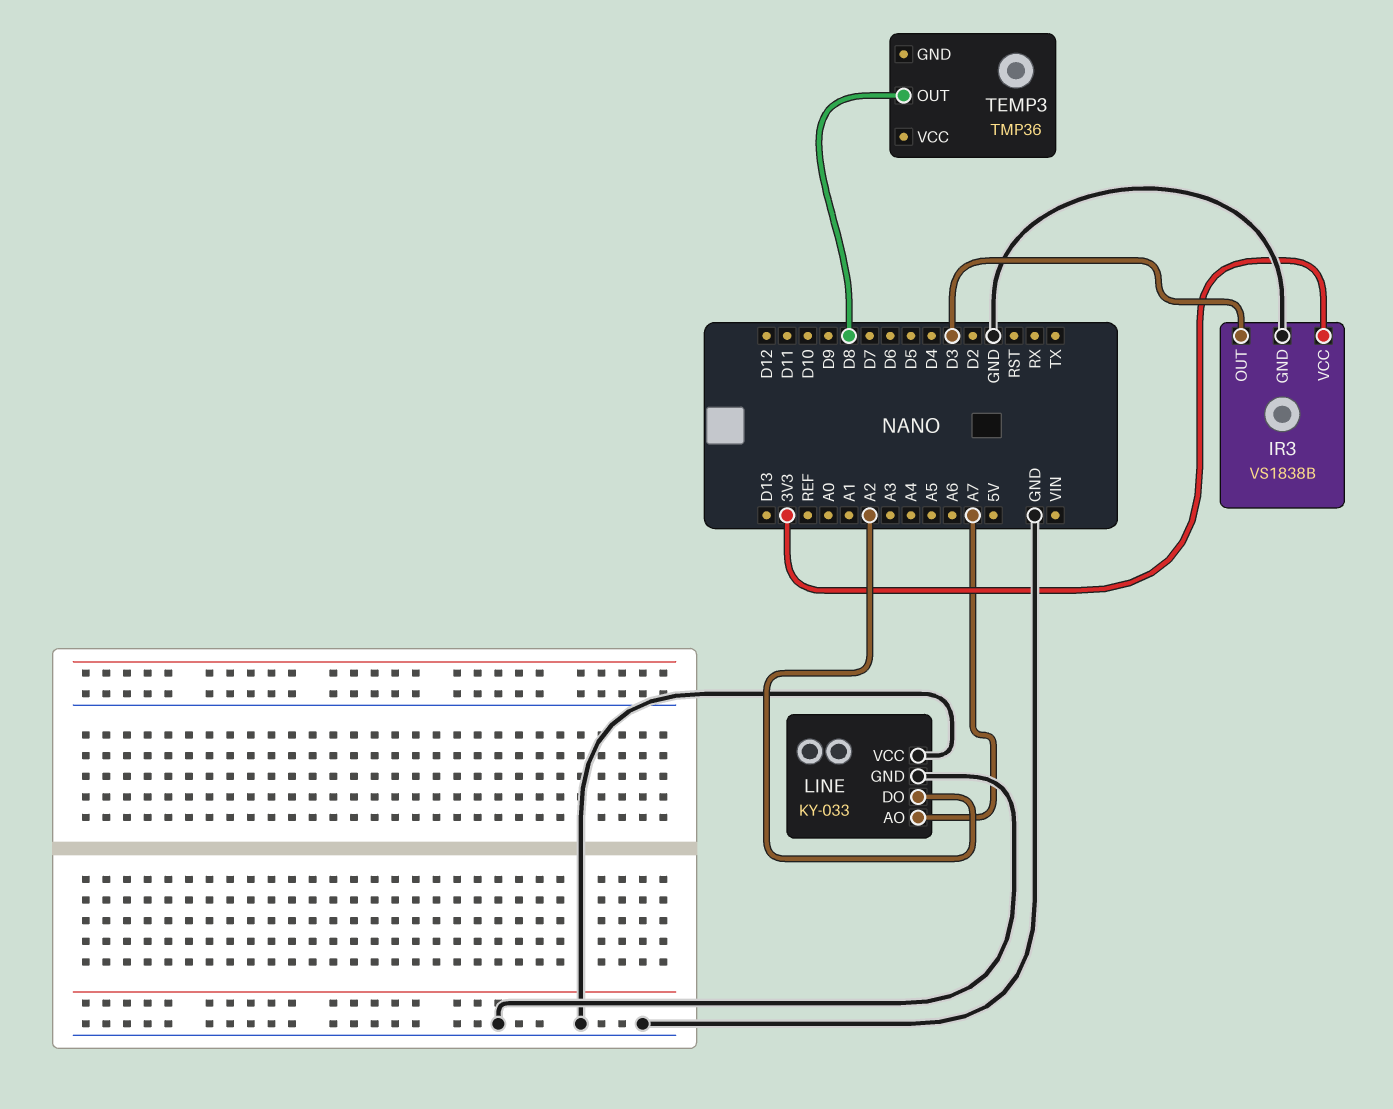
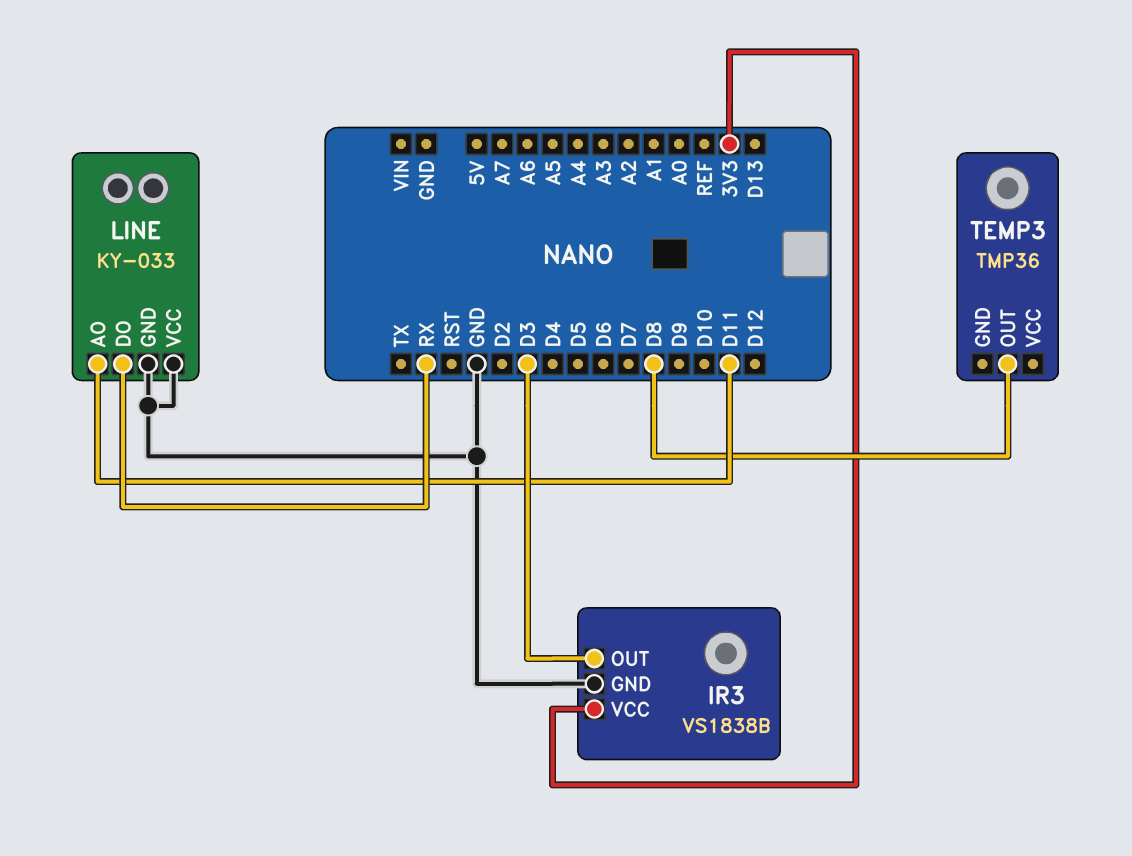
LINE pin AO: A7 -> D11
LINE pin DO: A2 -> RX

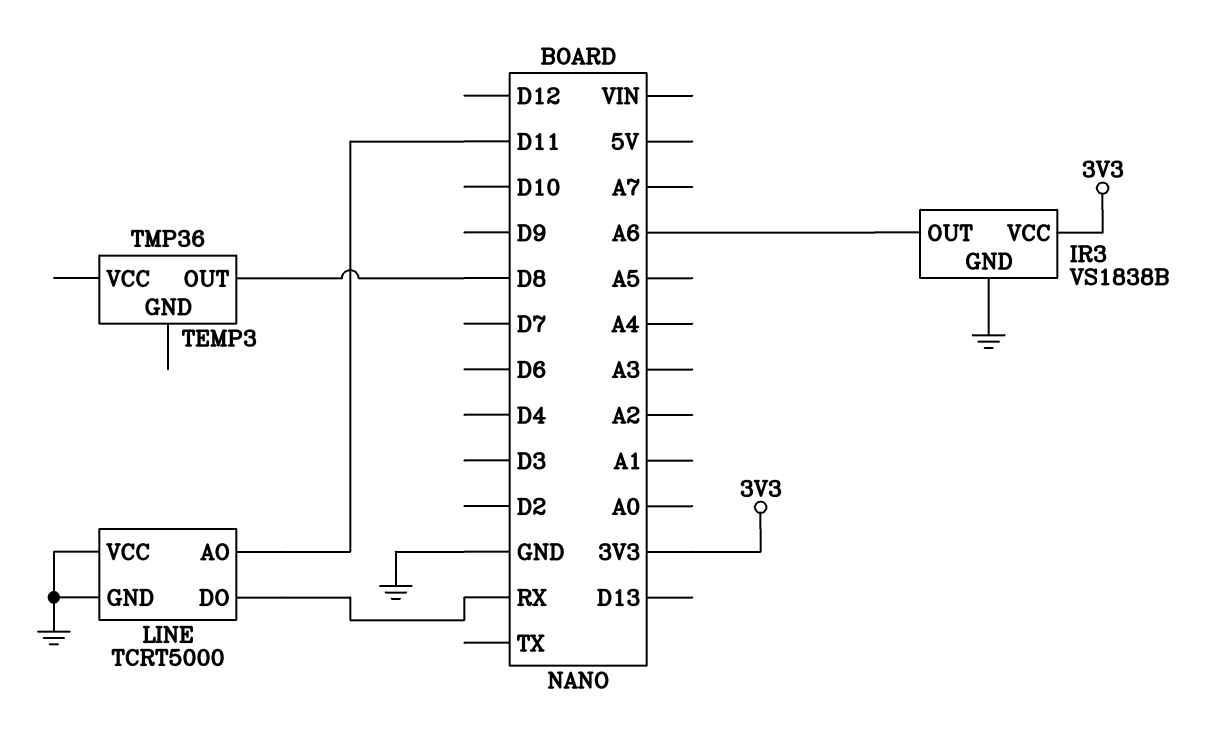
IR3 pin OUT: D3 -> A6
LINE: KY-033 -> TCRT5000

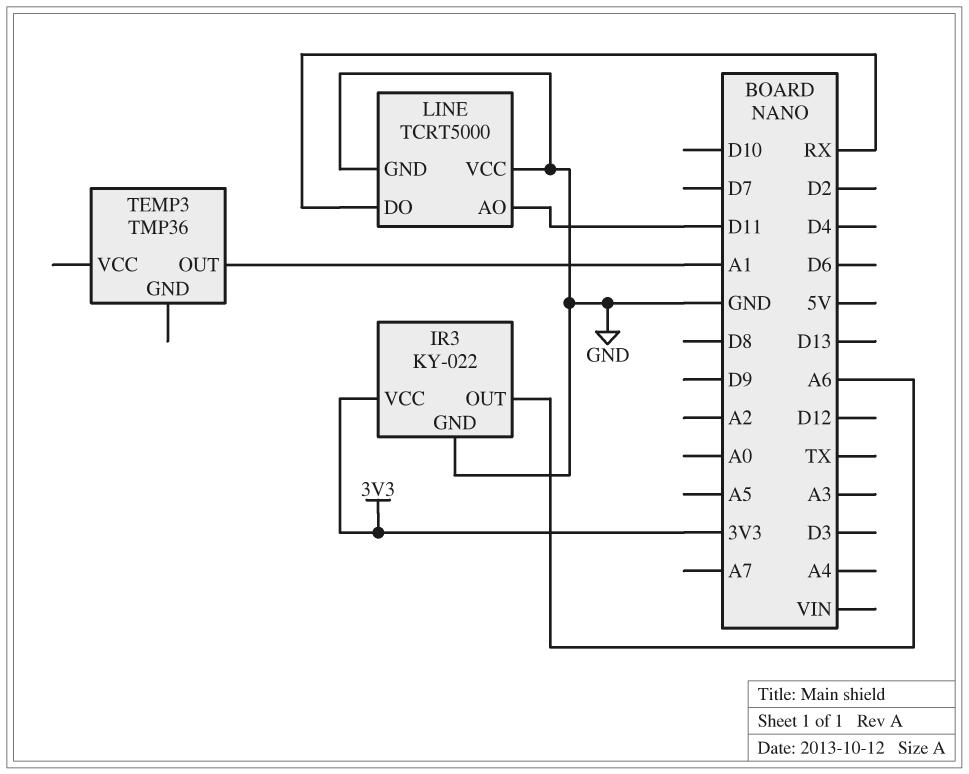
IR3: VS1838B -> KY-022
TEMP3 pin OUT: D8 -> A1

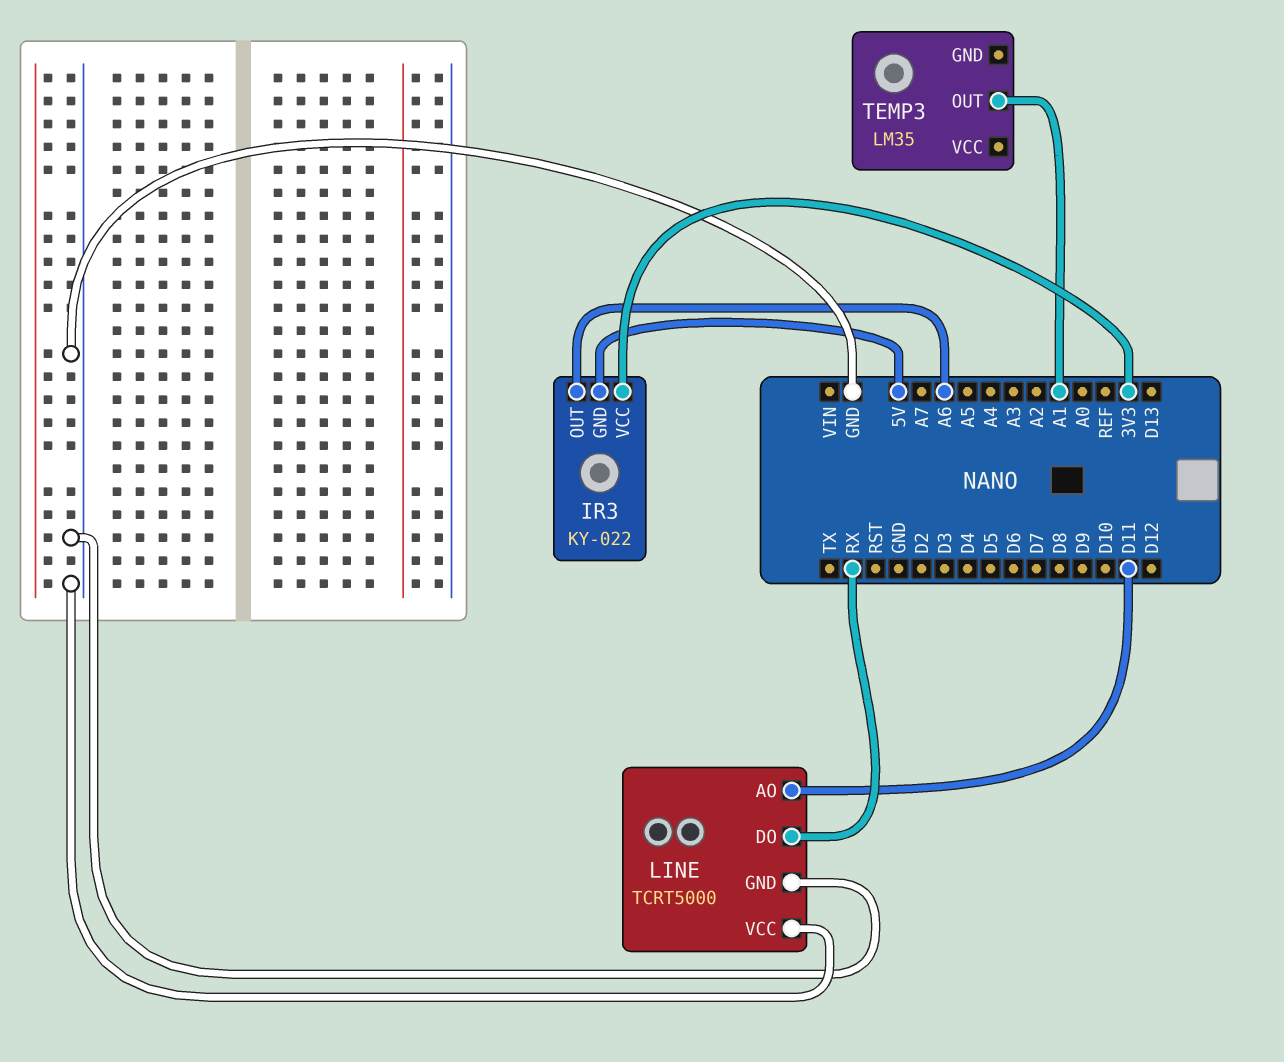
IR3 pin GND: GND -> 5V
TEMP3: TMP36 -> LM35

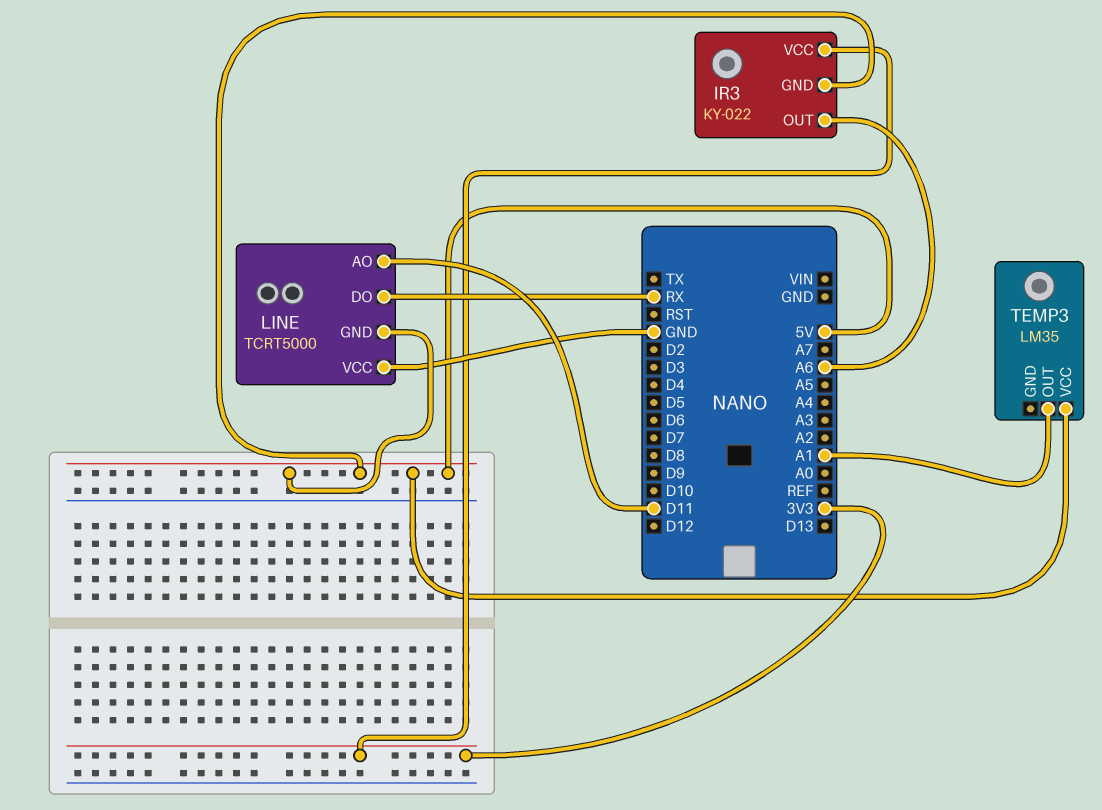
LINE pin GND: GND -> 5V
TEMP3 pin VCC: none -> 5V

